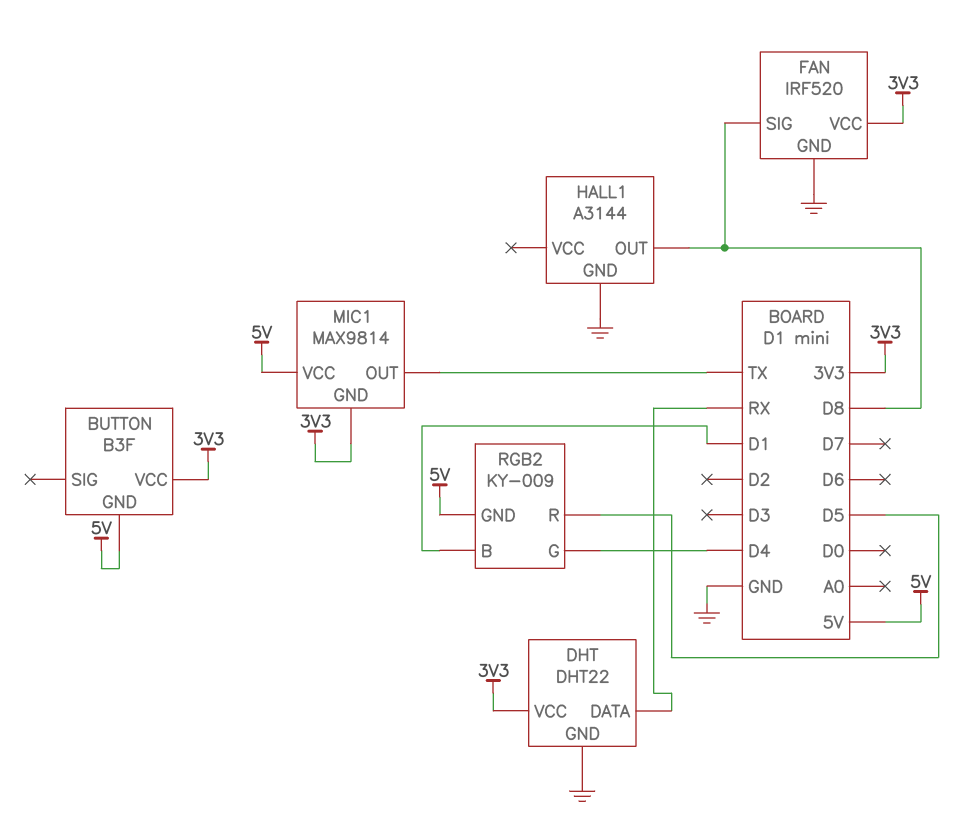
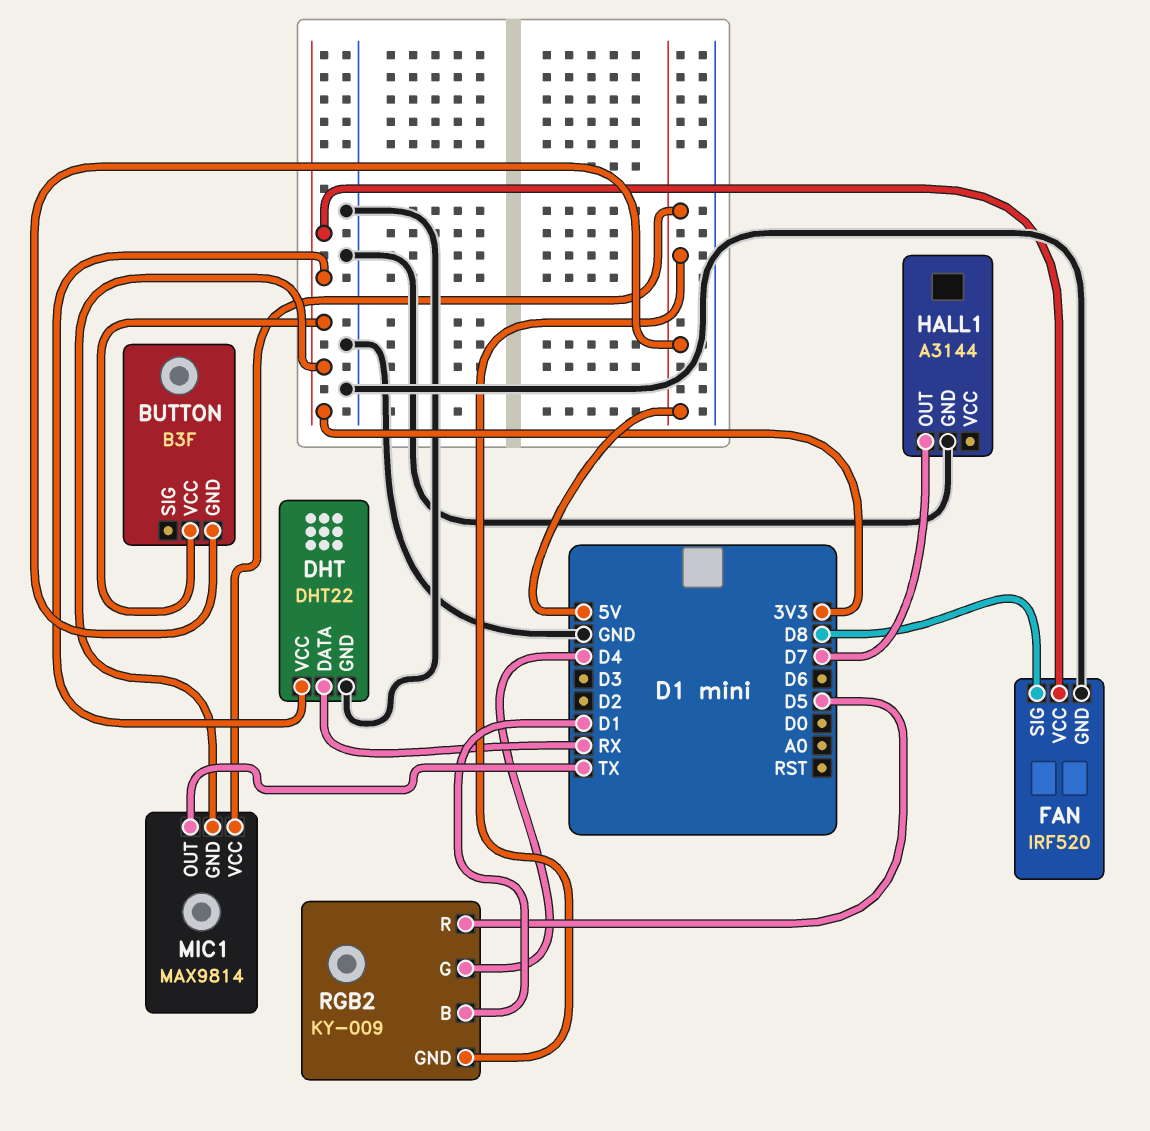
HALL1 pin OUT: D8 -> D7

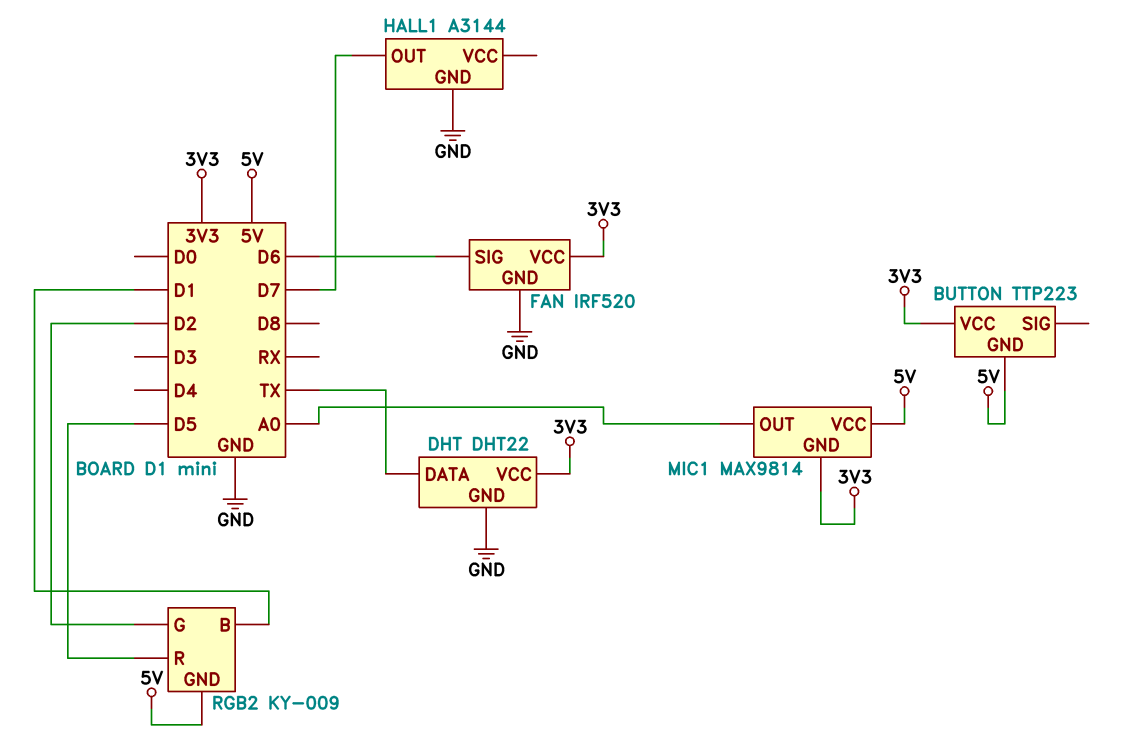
BUTTON: B3F -> TTP223
DHT pin DATA: RX -> TX
FAN pin SIG: D8 -> D6
MIC1 pin OUT: TX -> A0
RGB2 pin G: D4 -> D2

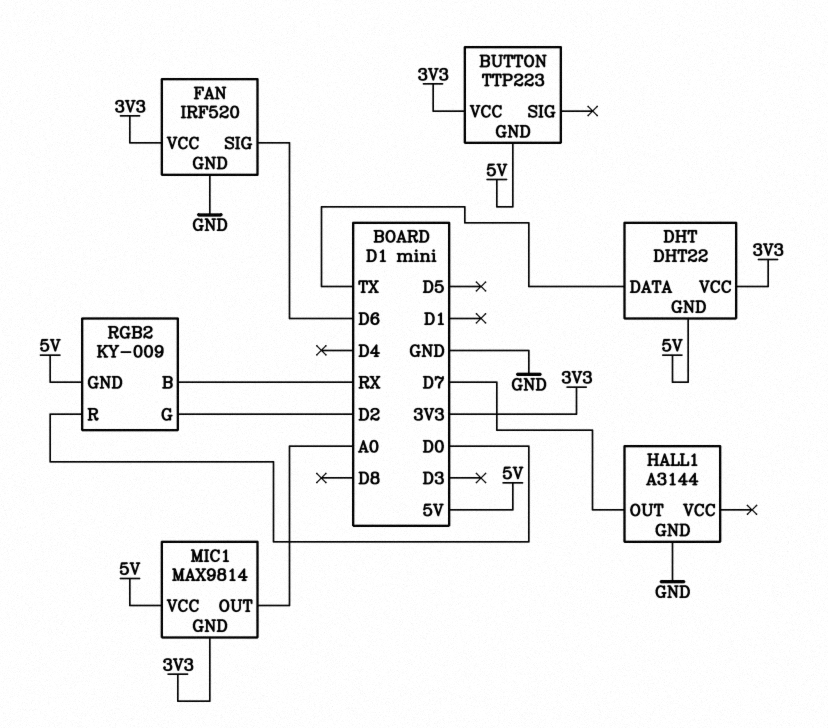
DHT pin GND: GND -> 5V
RGB2 pin B: D1 -> RX
RGB2 pin R: D5 -> D0

